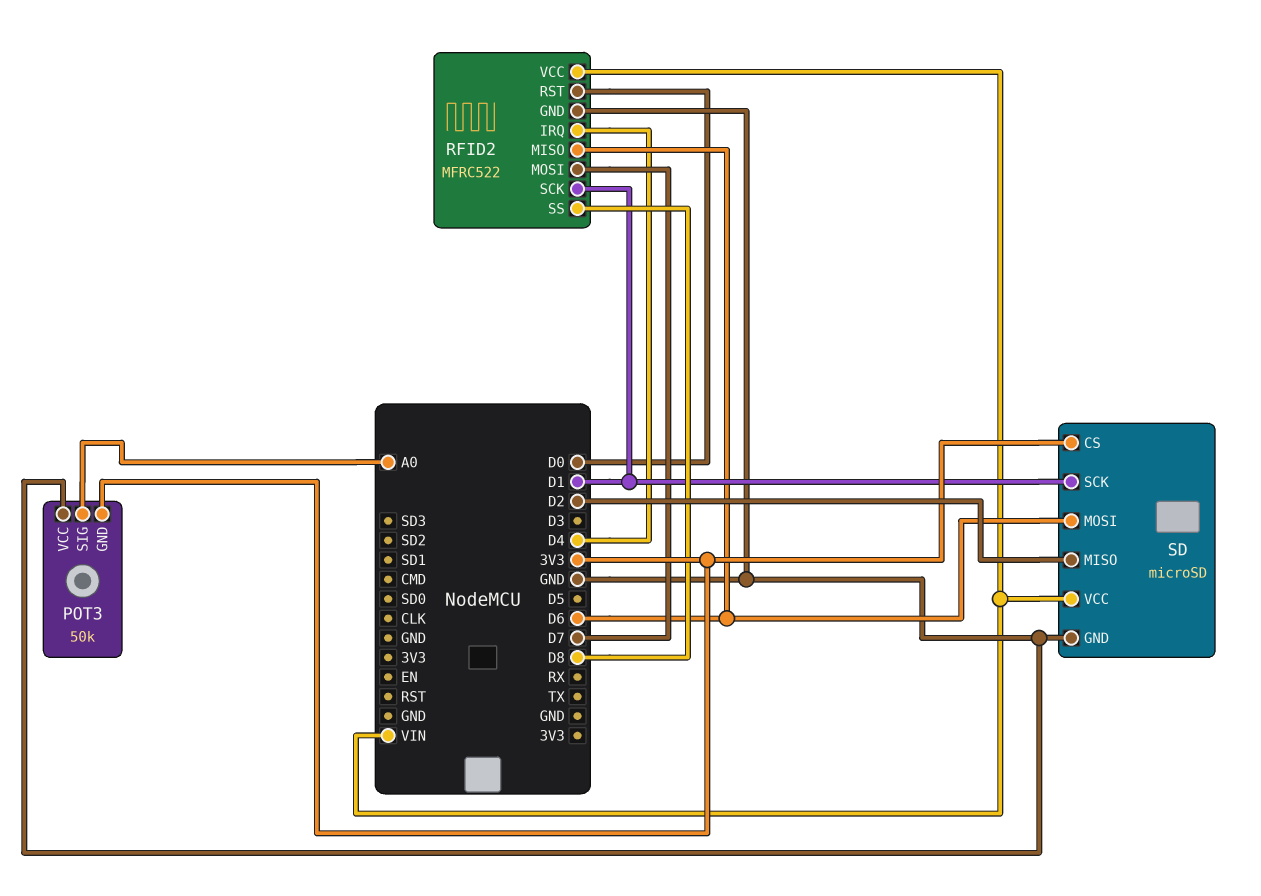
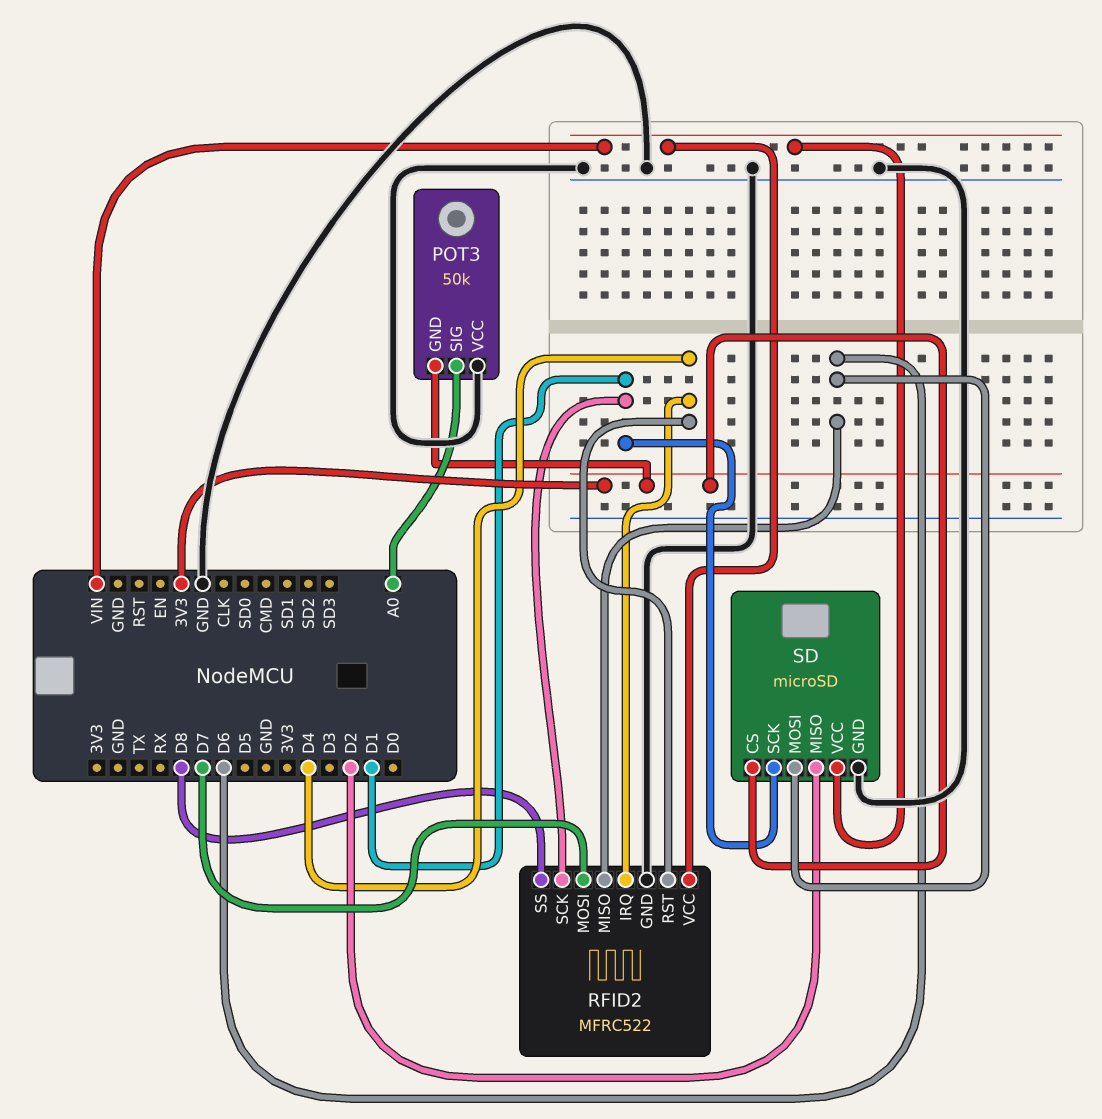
RFID2 pin RST: D0 -> D4

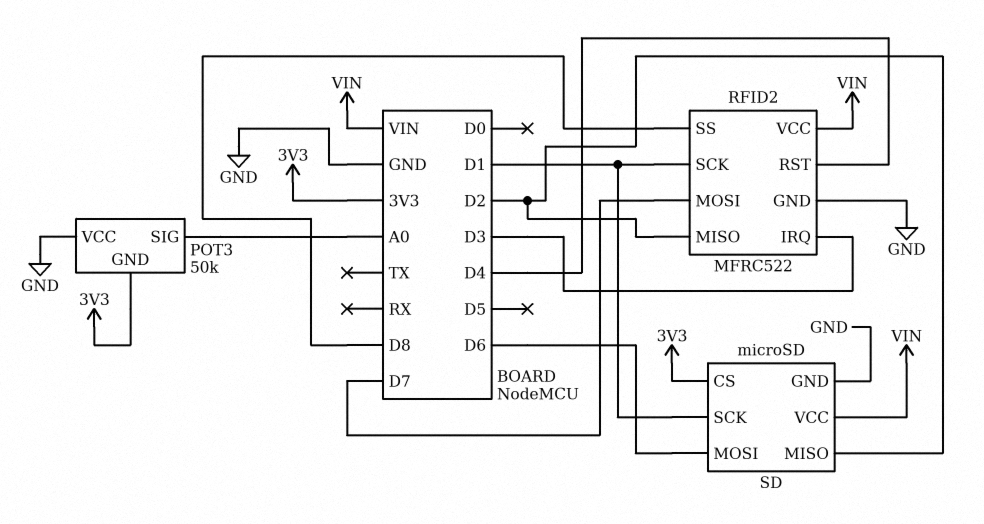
RFID2 pin IRQ: D4 -> D3
RFID2 pin MISO: D6 -> D2

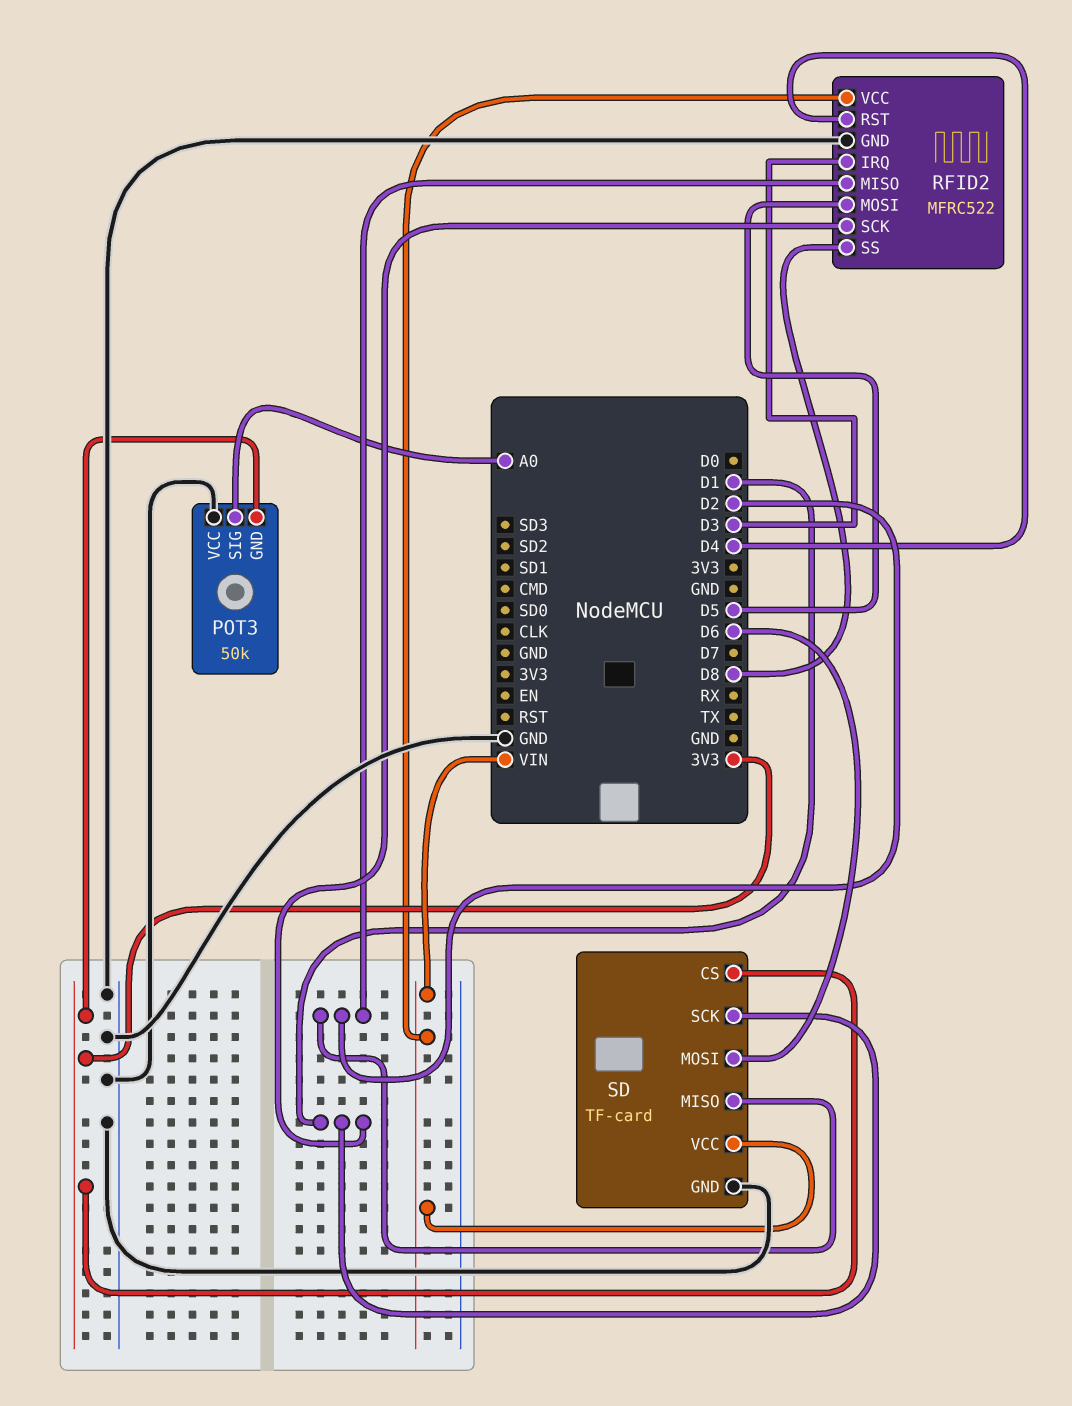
RFID2 pin MOSI: D7 -> D5
SD: microSD -> TF-card

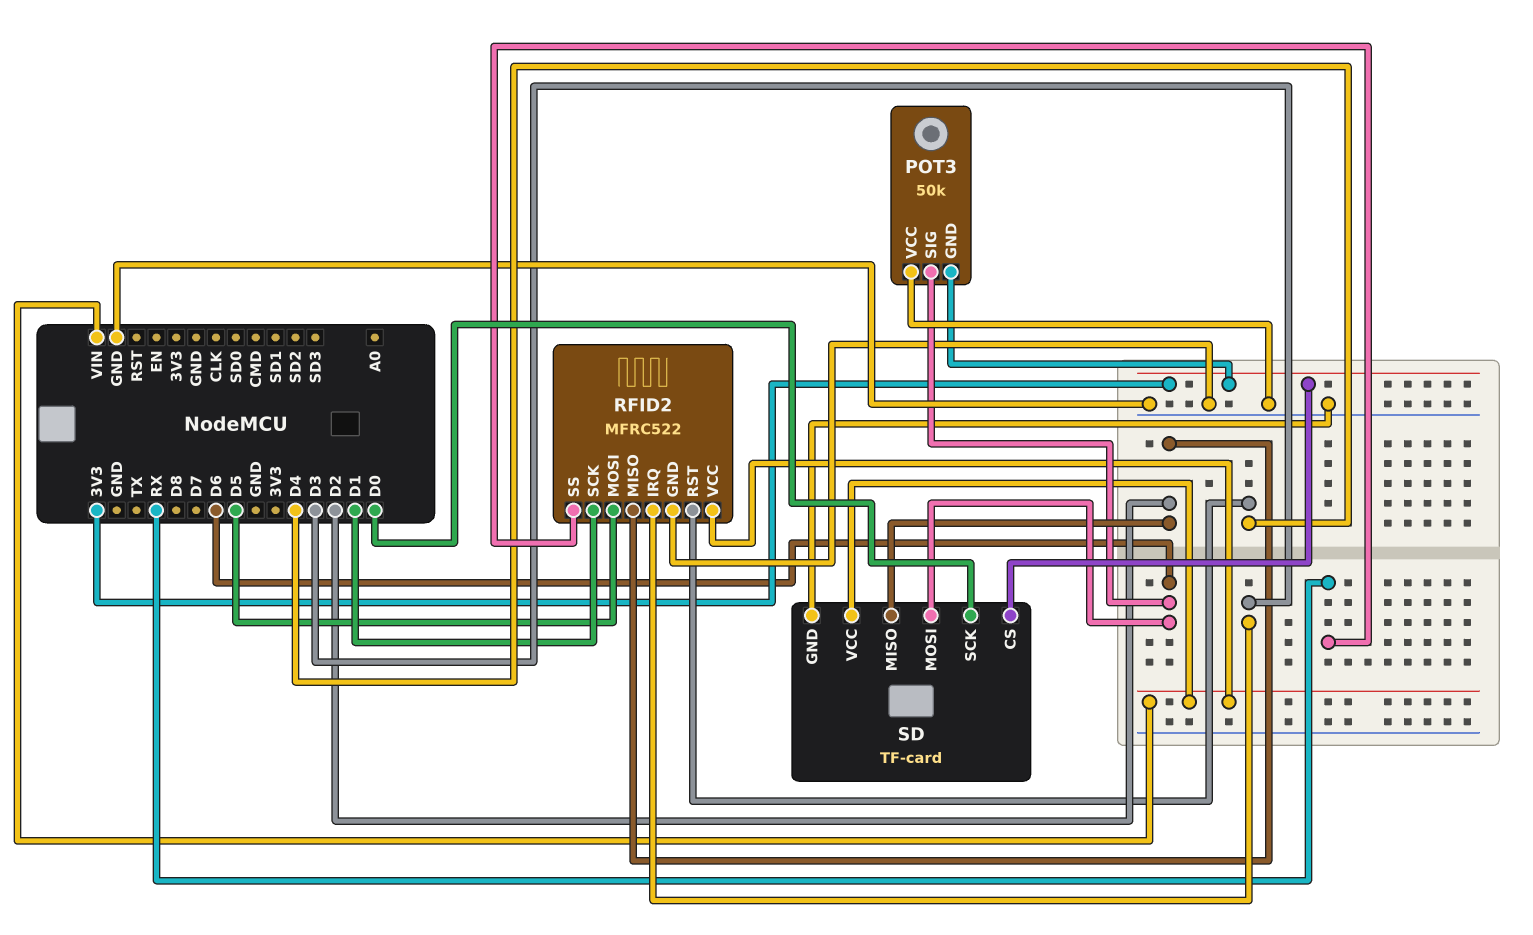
POT3 pin SIG: A0 -> D6
RFID2 pin SS: D8 -> RX
SD pin SCK: D1 -> D0

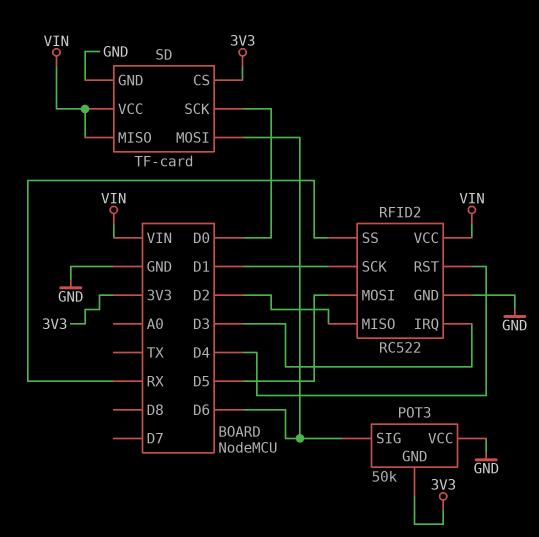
RFID2: MFRC522 -> RC522
SD pin MISO: D2 -> VIN

